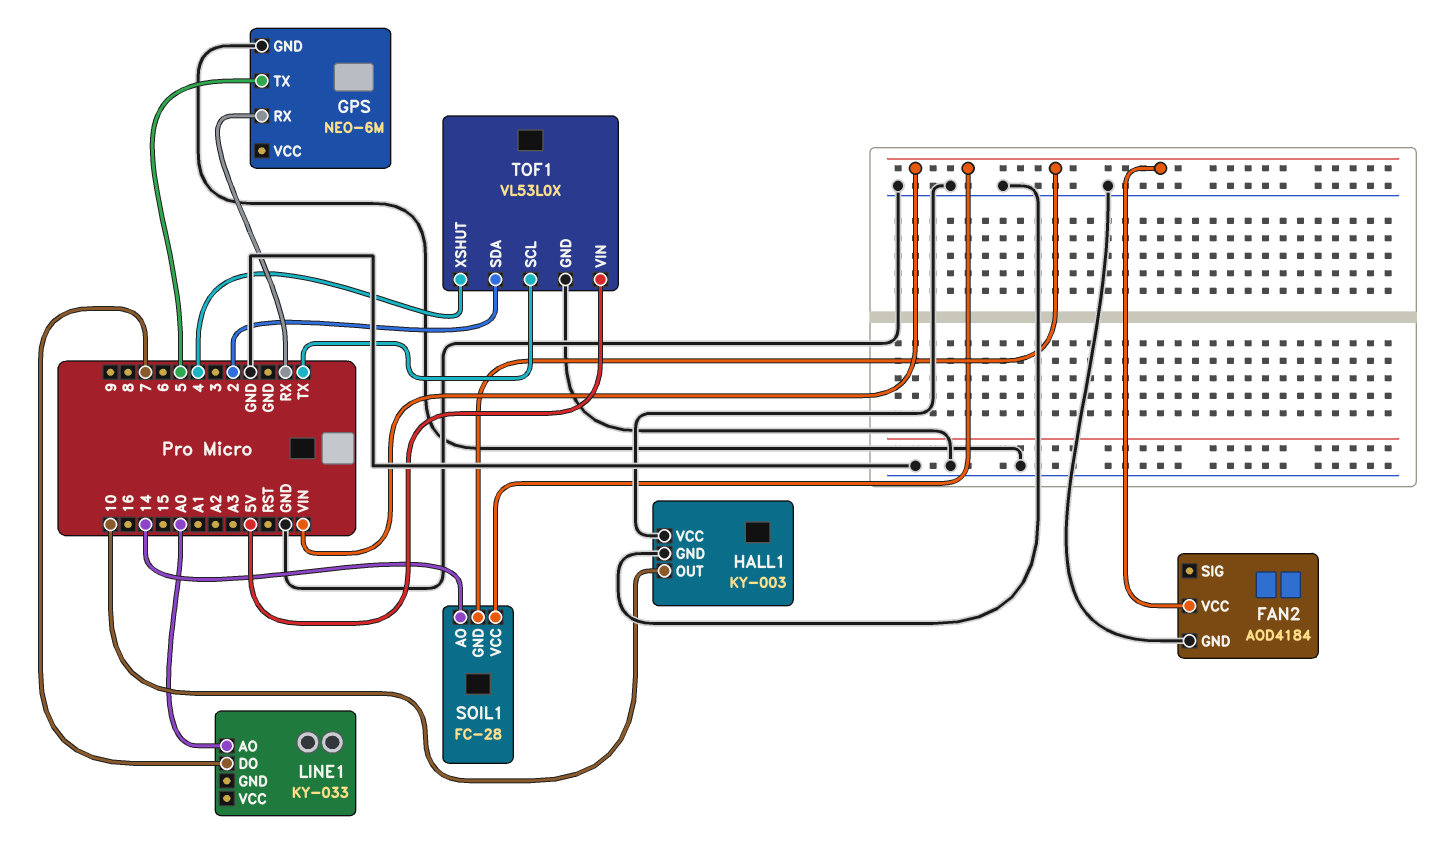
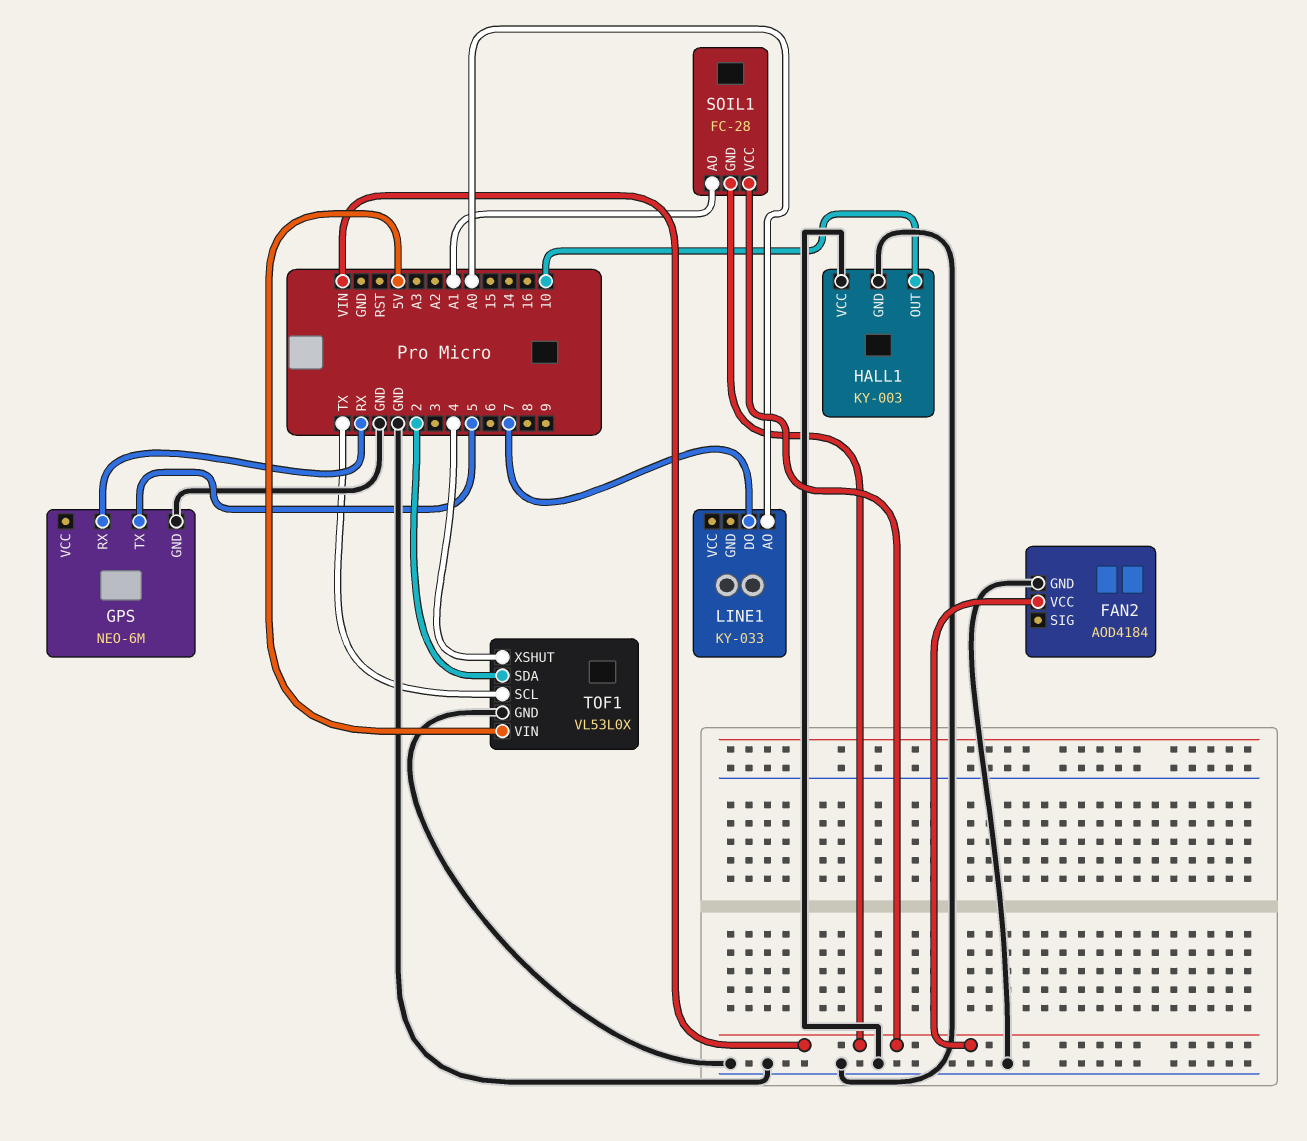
SOIL1 pin AO: 14 -> A1

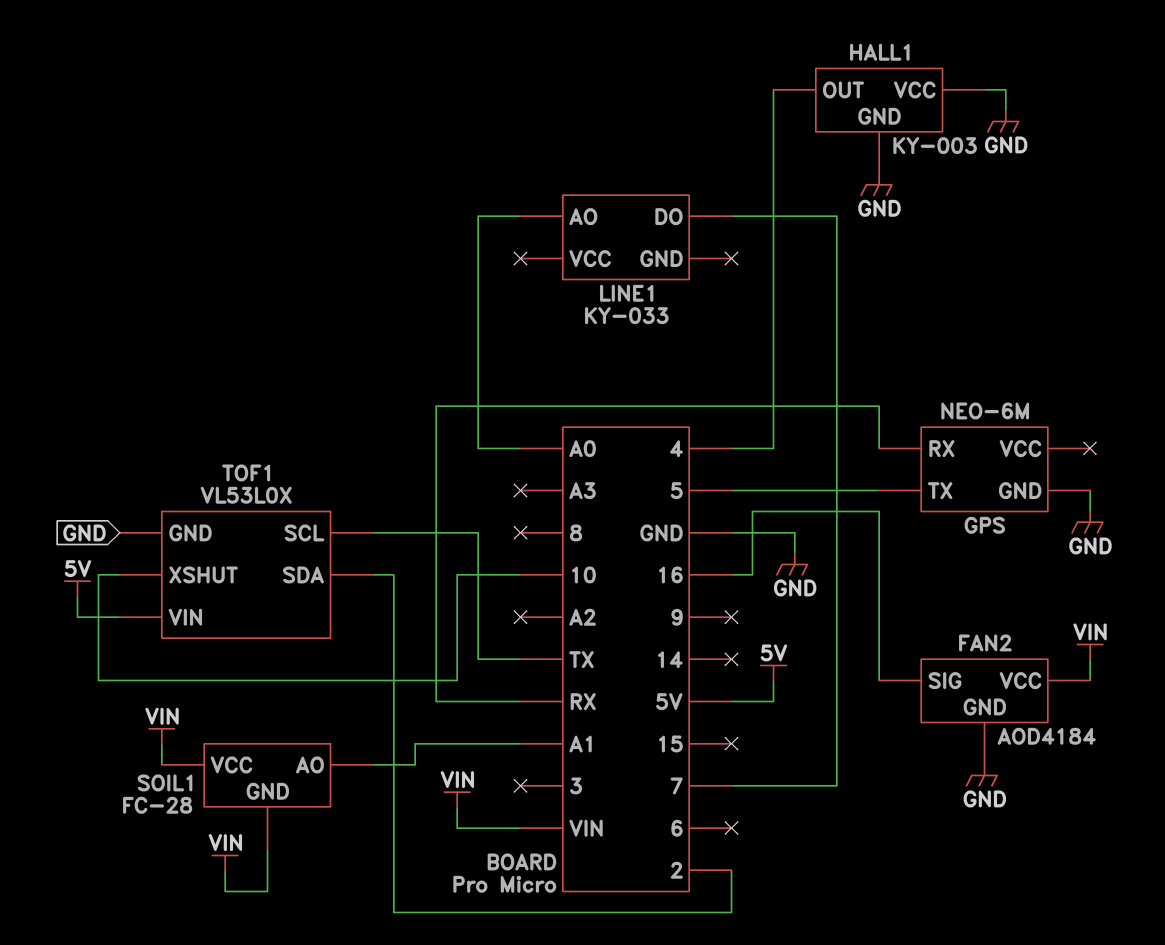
FAN2 pin SIG: none -> 16
HALL1 pin OUT: 10 -> 4
TOF1 pin XSHUT: 4 -> 10

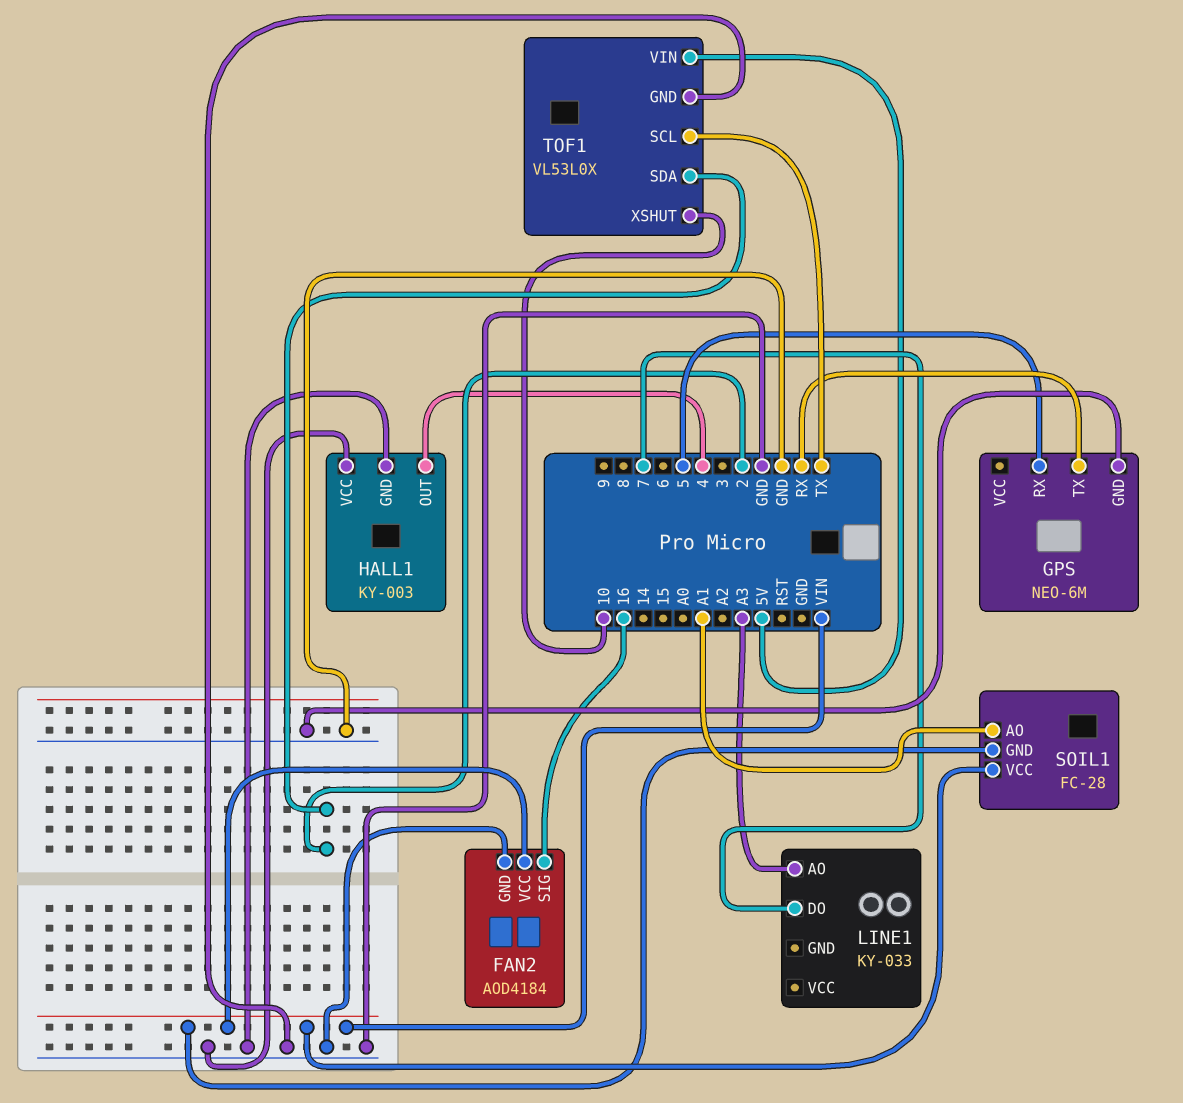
GPS pin RX: RX -> 5
GPS pin TX: 5 -> RX
LINE1 pin AO: A0 -> A3

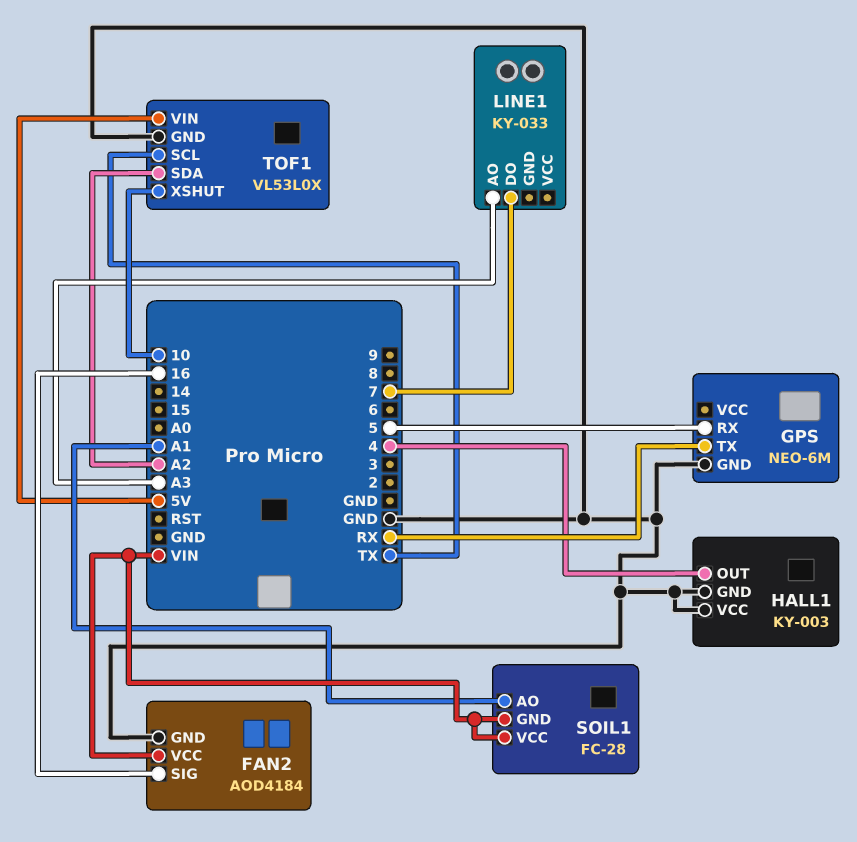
TOF1 pin SDA: 2 -> A2

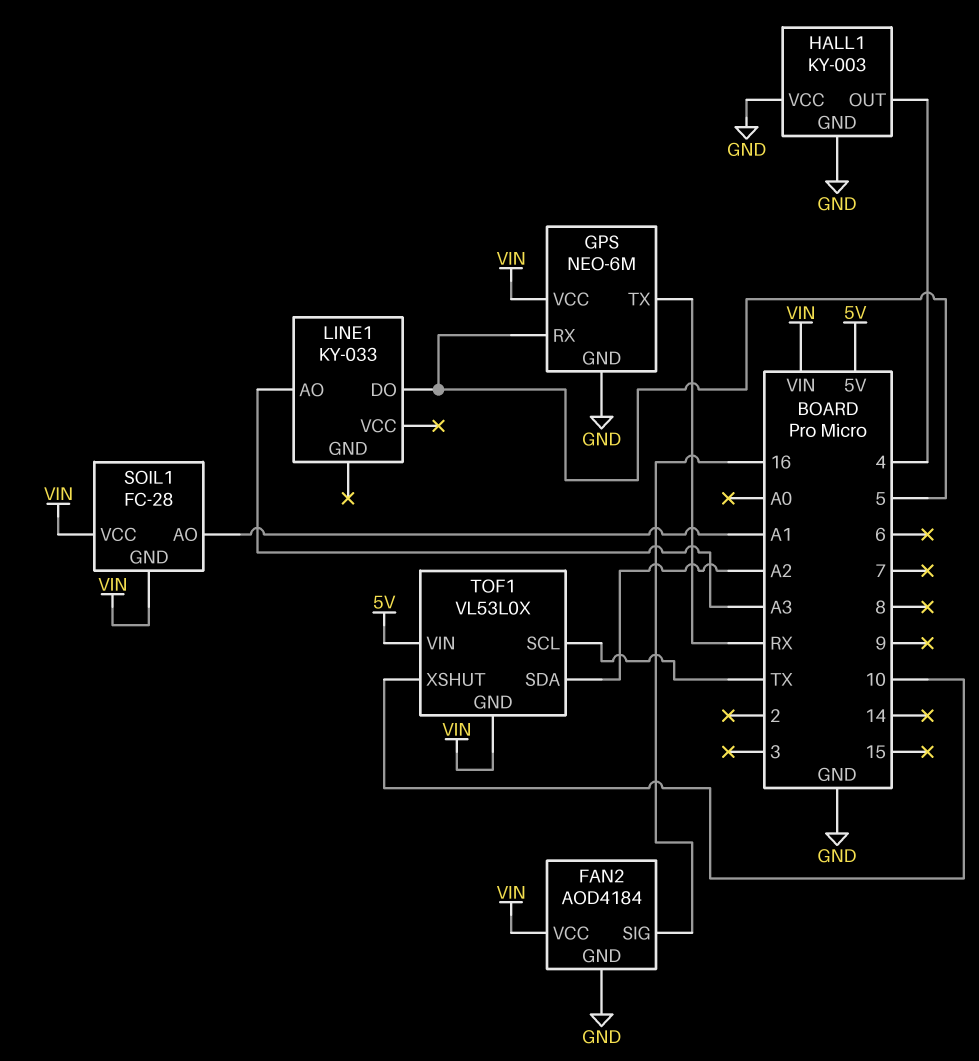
GPS pin VCC: none -> VIN
LINE1 pin DO: 7 -> 5
TOF1 pin GND: GND -> VIN

